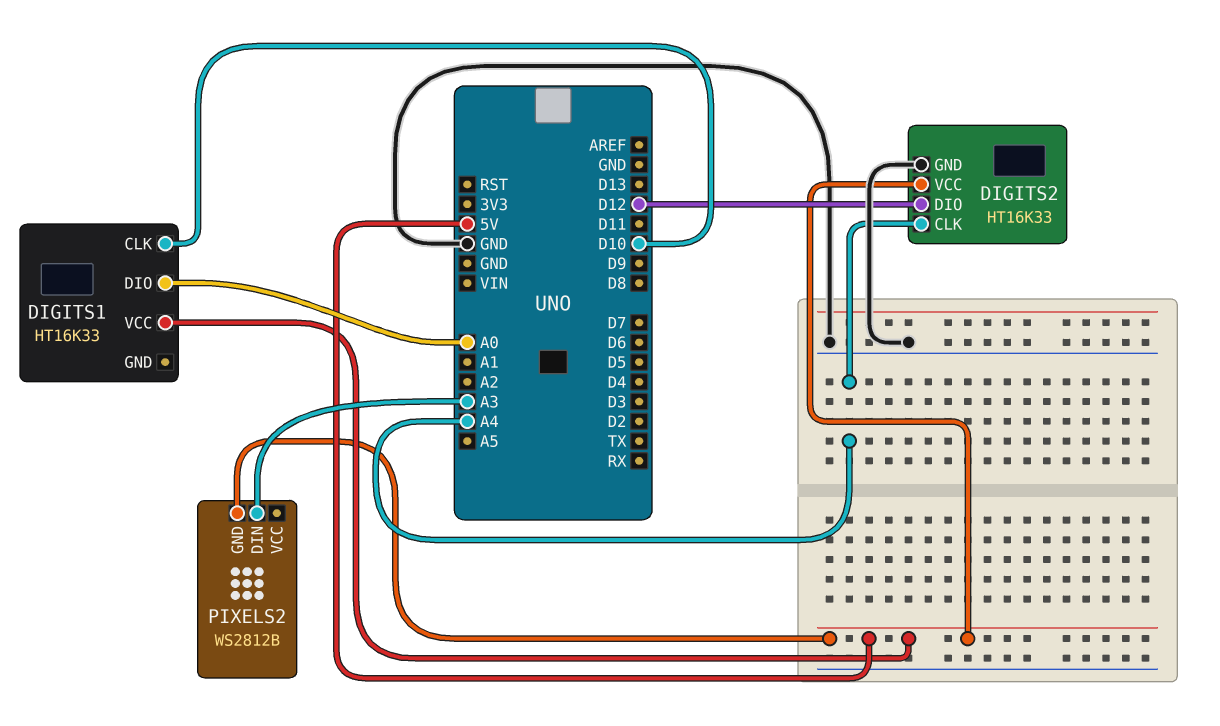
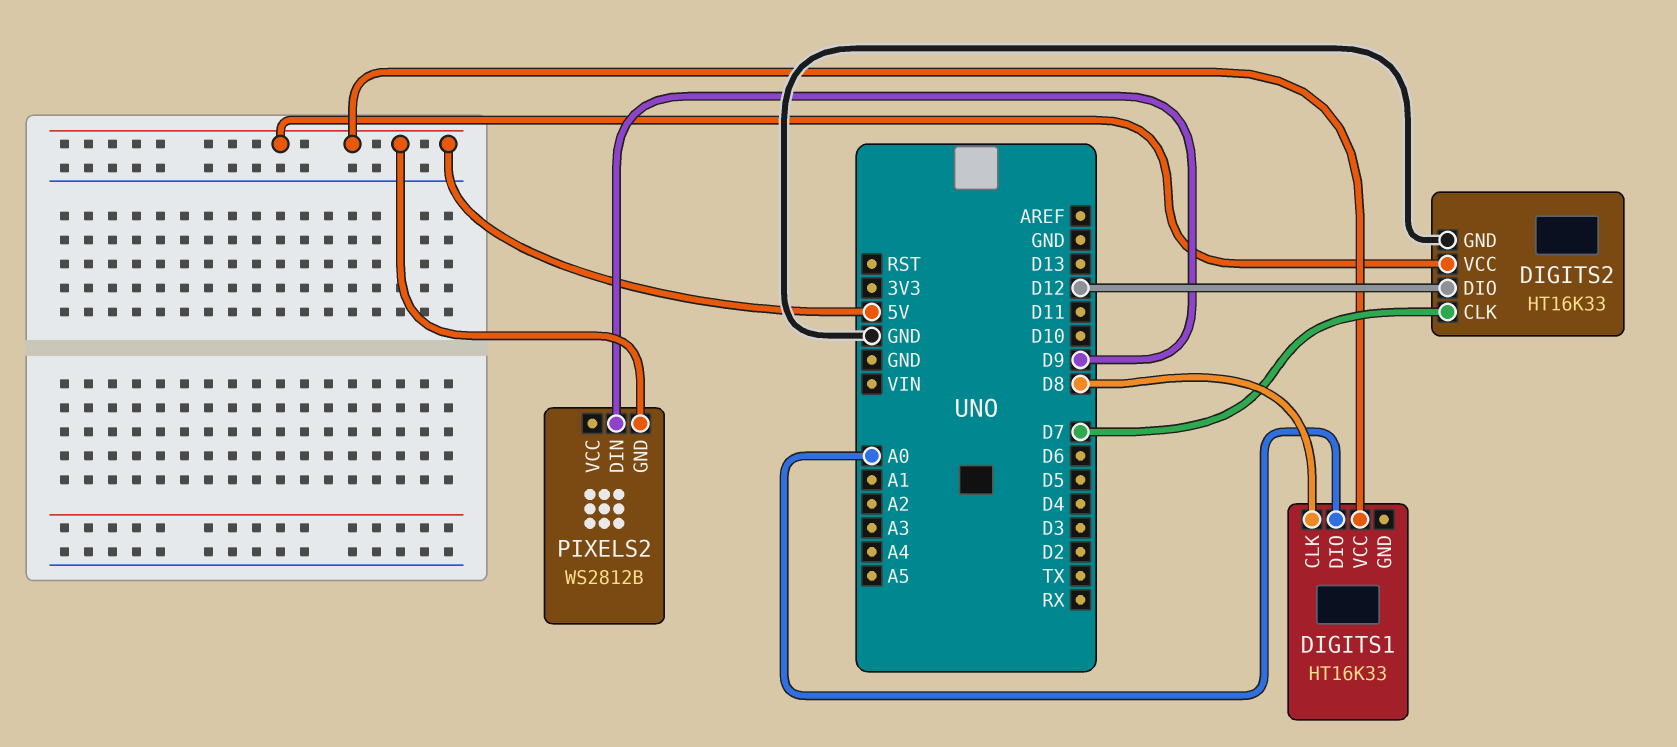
DIGITS1 pin CLK: D10 -> D8
DIGITS2 pin CLK: A4 -> D7
PIXELS2 pin DIN: A3 -> D9

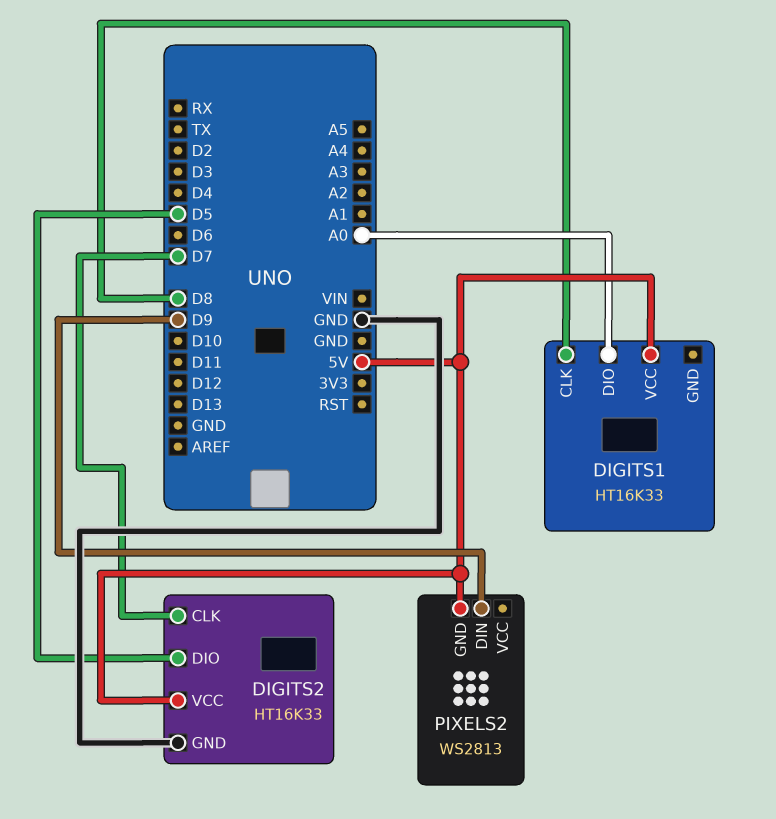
DIGITS2 pin DIO: D12 -> D5
PIXELS2: WS2812B -> WS2813

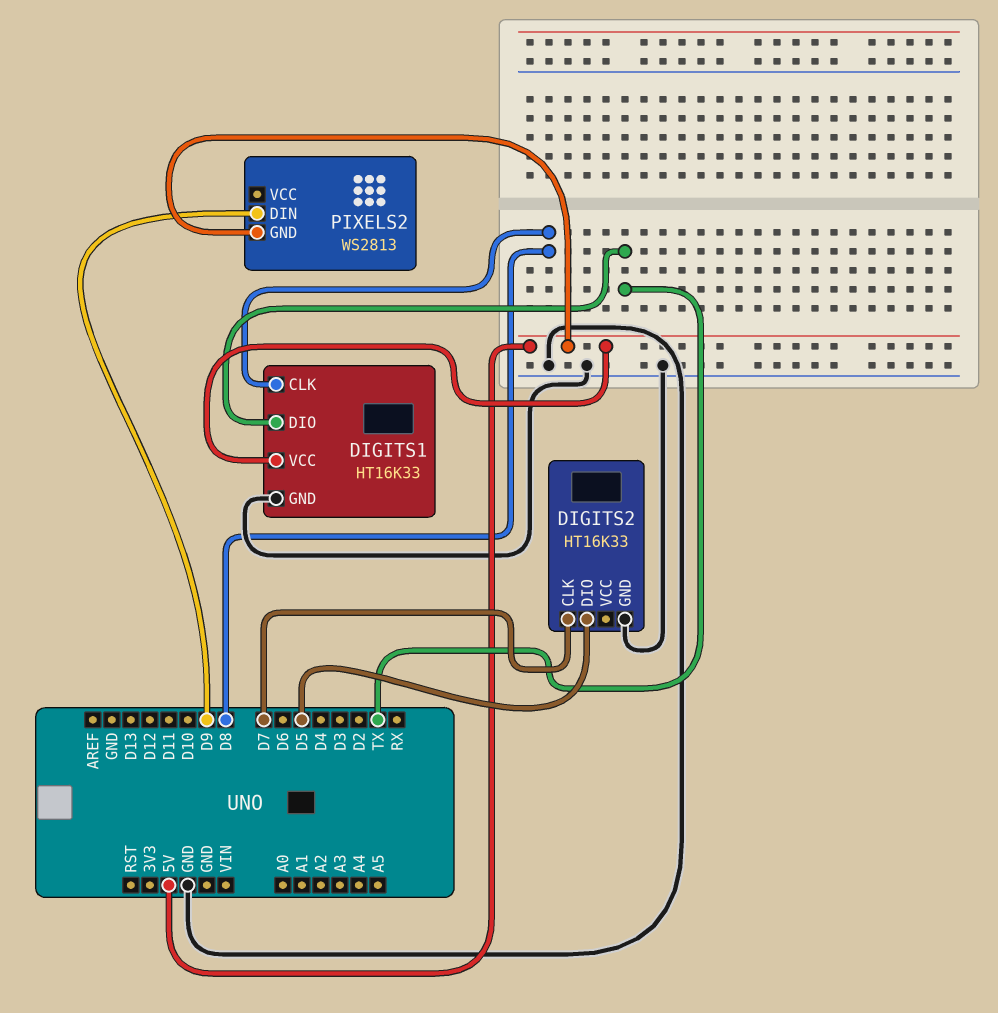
DIGITS1 pin DIO: A0 -> TX
DIGITS1 pin GND: none -> GND
DIGITS2 pin VCC: 5V -> none

